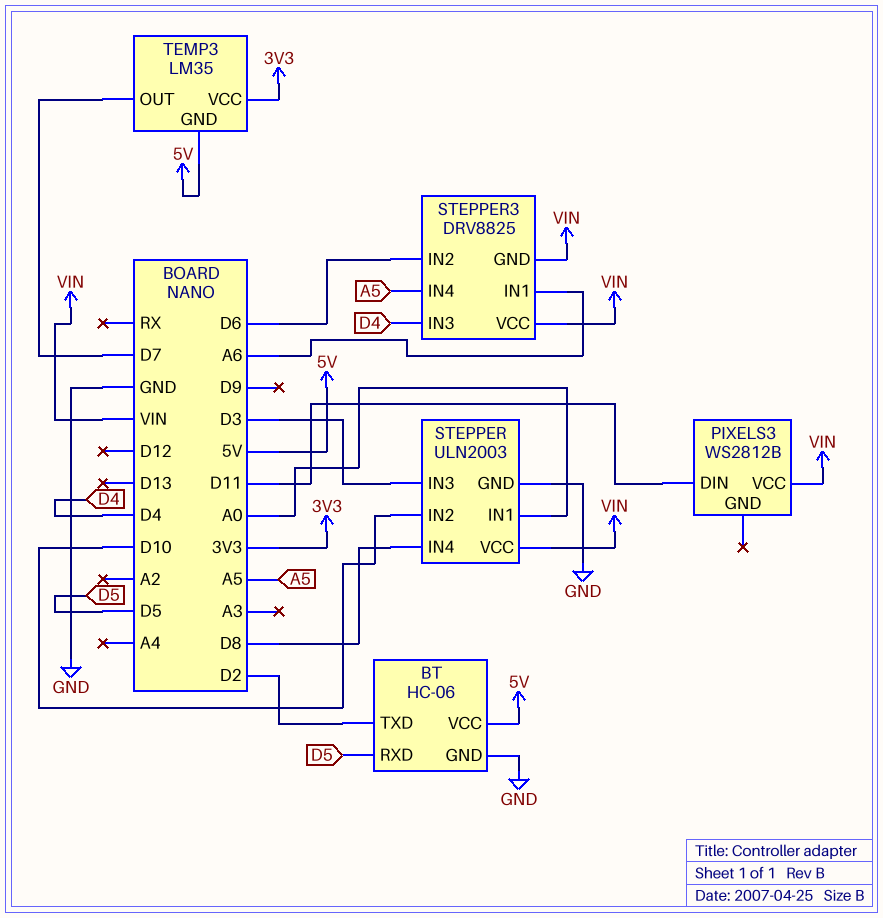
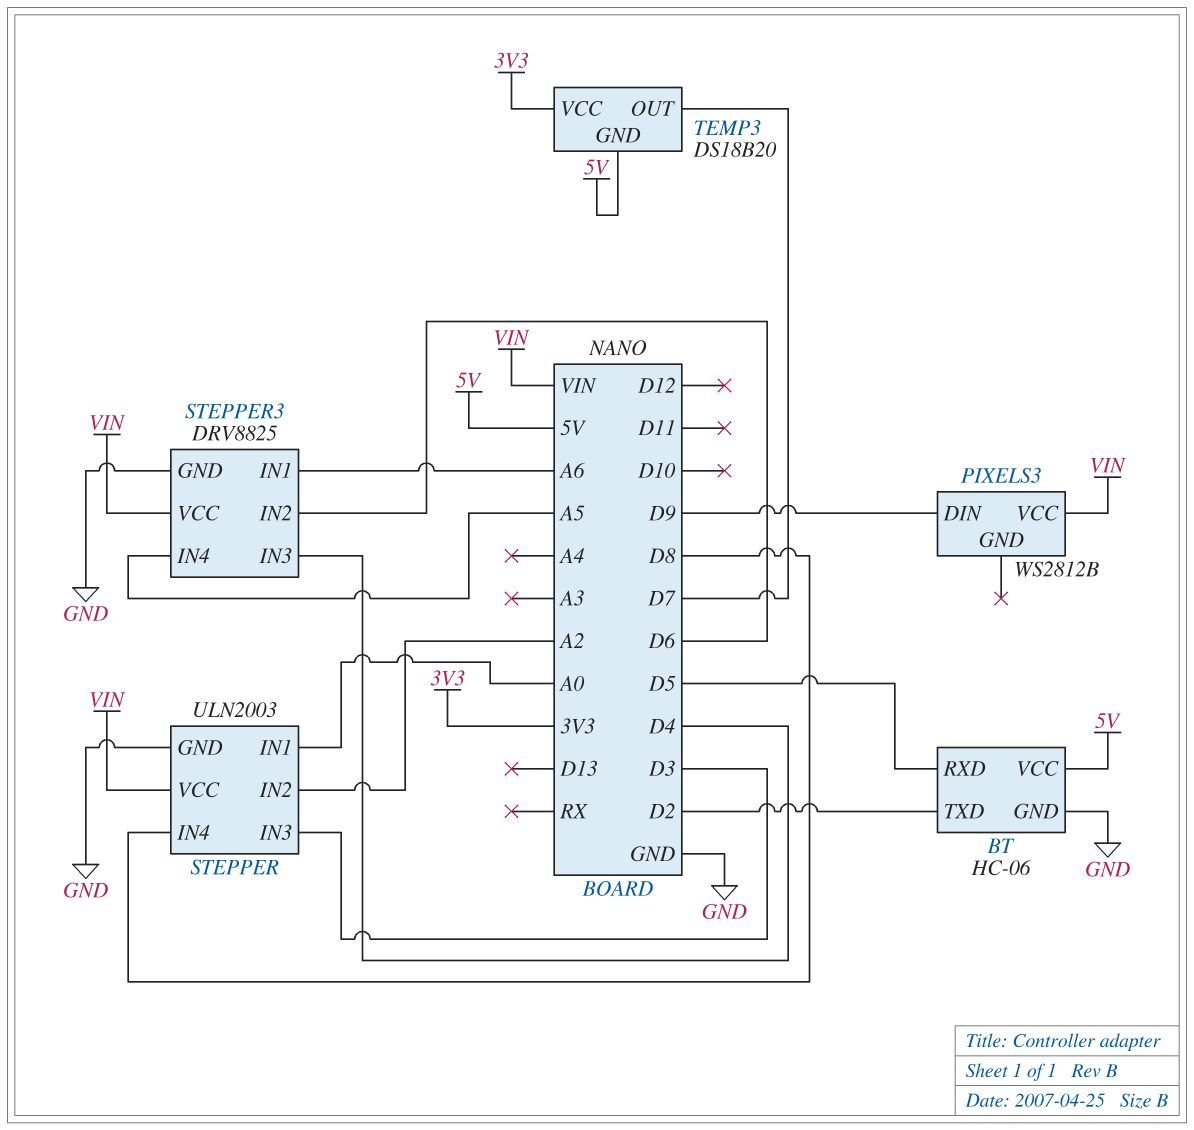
PIXELS3 pin DIN: D11 -> D9
STEPPER pin IN2: D10 -> A2
STEPPER3 pin GND: VIN -> GND
TEMP3: LM35 -> DS18B20

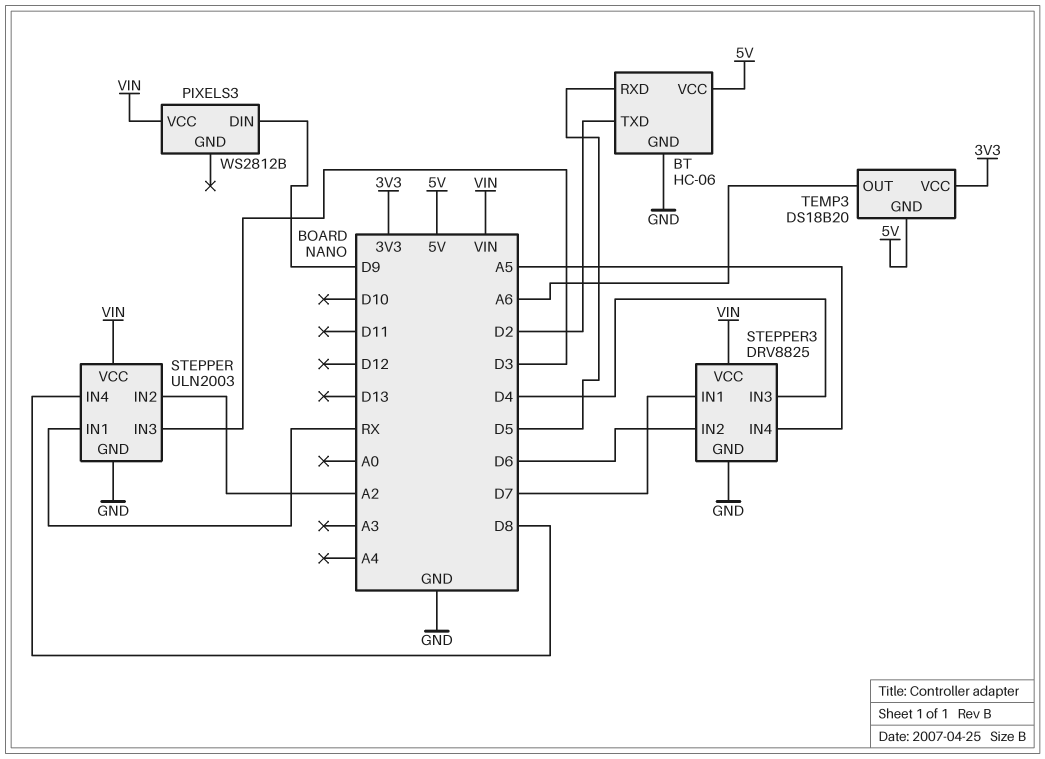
STEPPER pin IN1: A0 -> RX
STEPPER3 pin IN1: A6 -> D7
TEMP3 pin OUT: D7 -> A6

